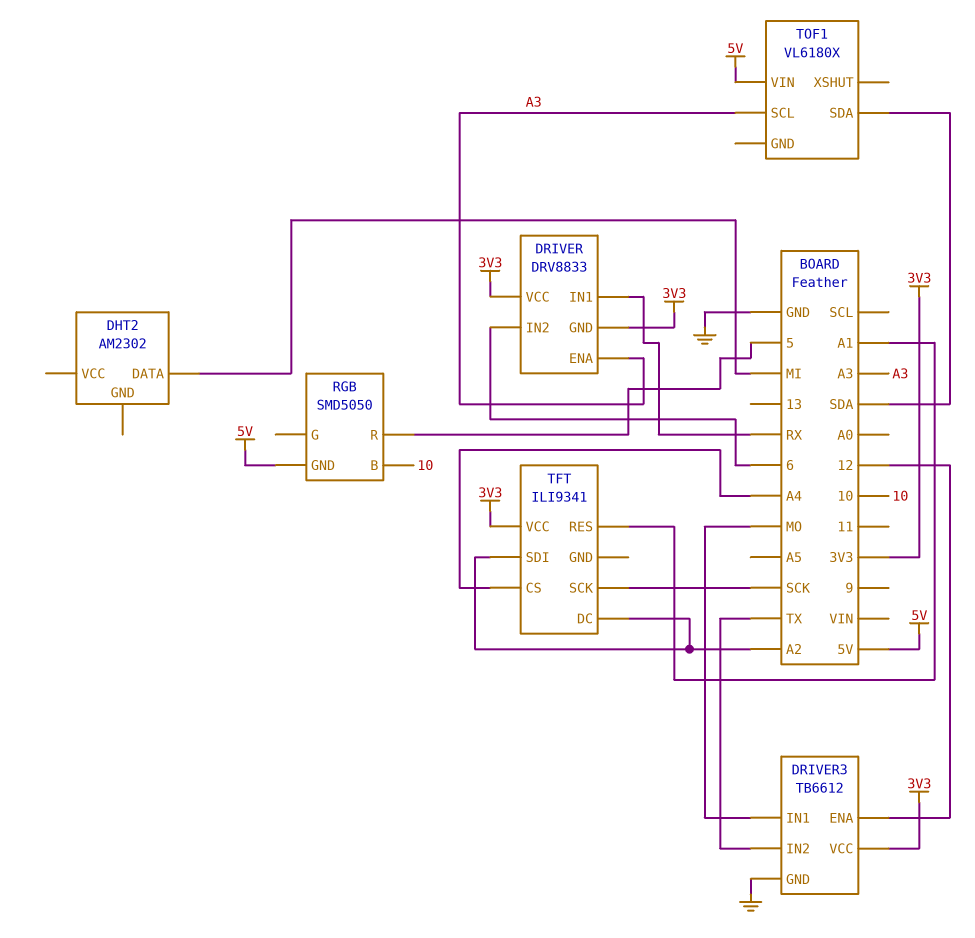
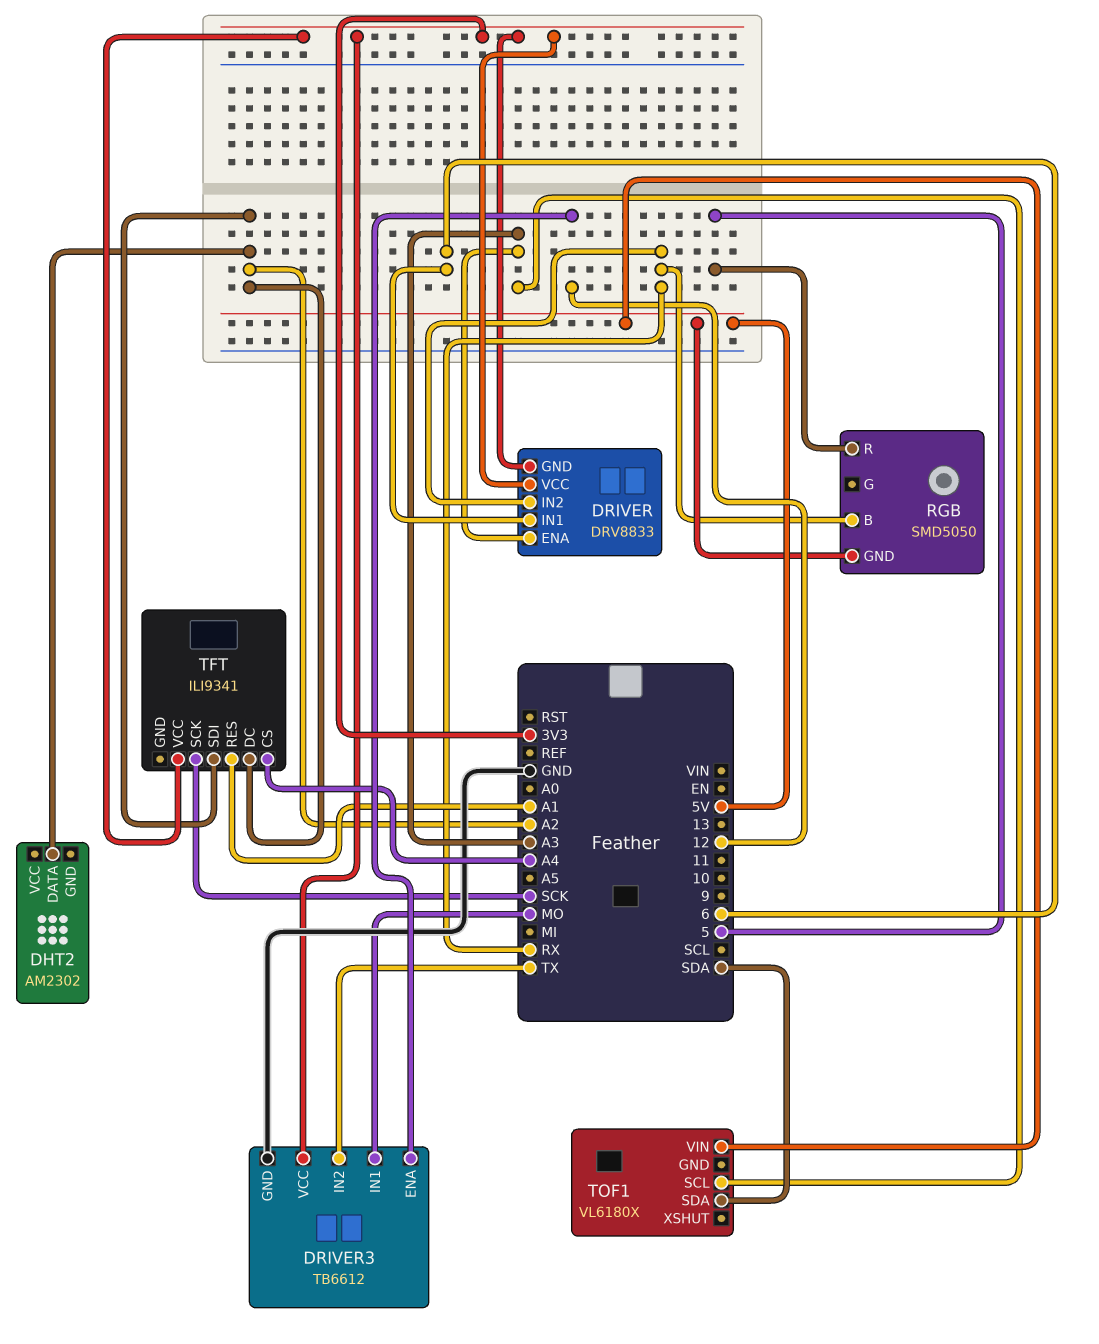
DHT2 pin DATA: MI -> A2
DRIVER pin IN1: RX -> 6
DRIVER pin IN2: 6 -> RX
RGB pin B: 10 -> RX

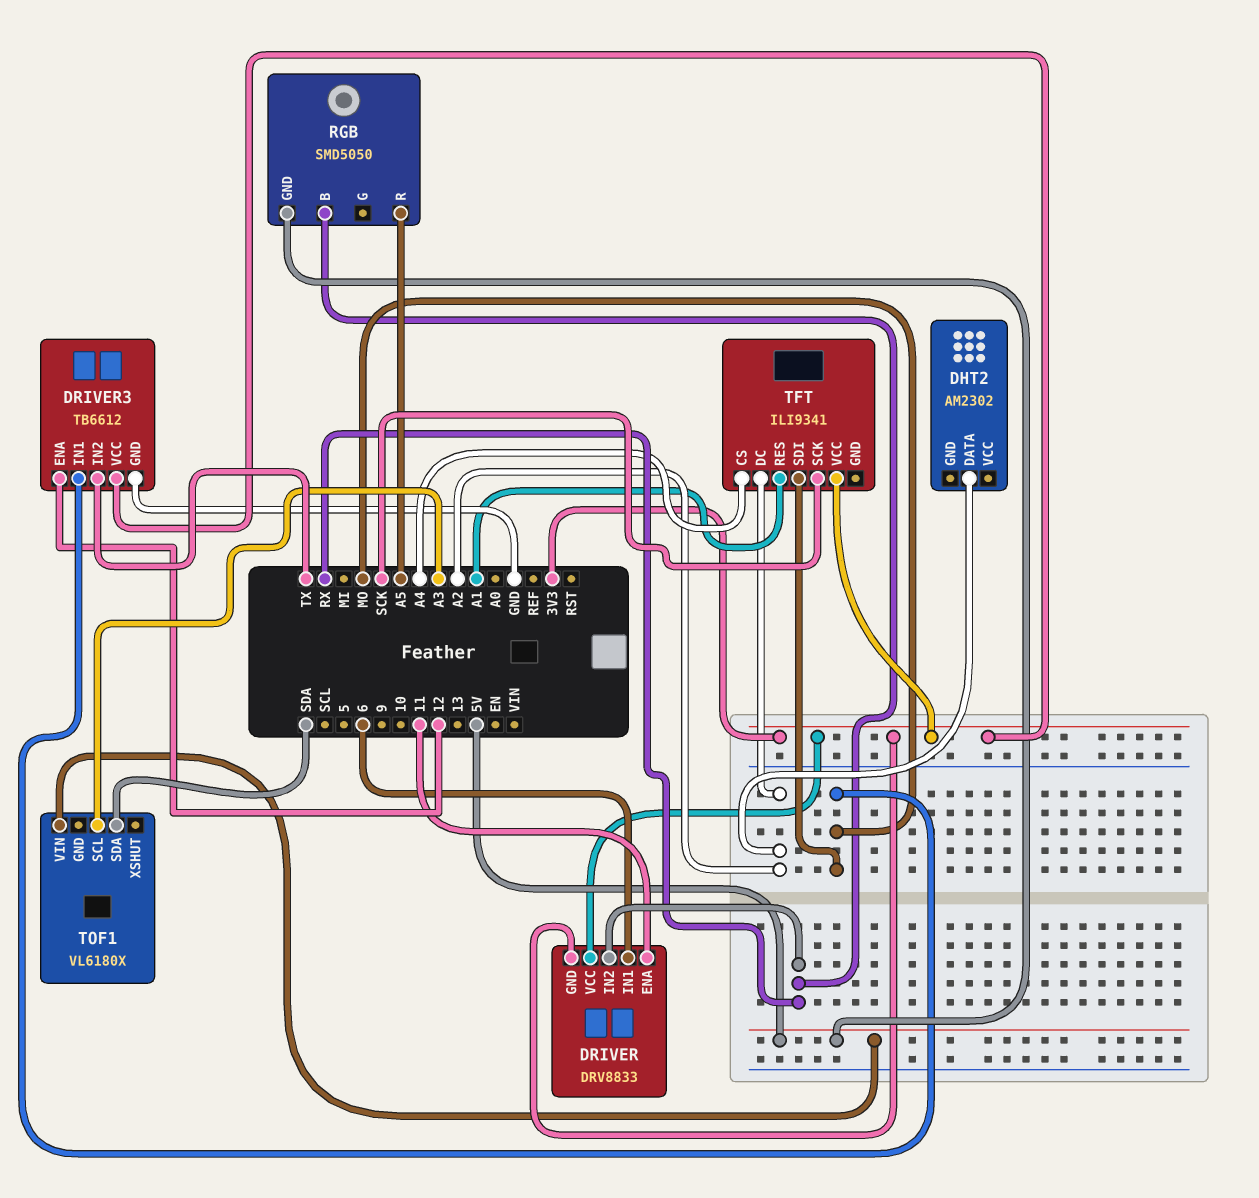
DRIVER pin ENA: A3 -> 11
RGB pin R: 5 -> A5
TFT pin SDI: A2 -> MO

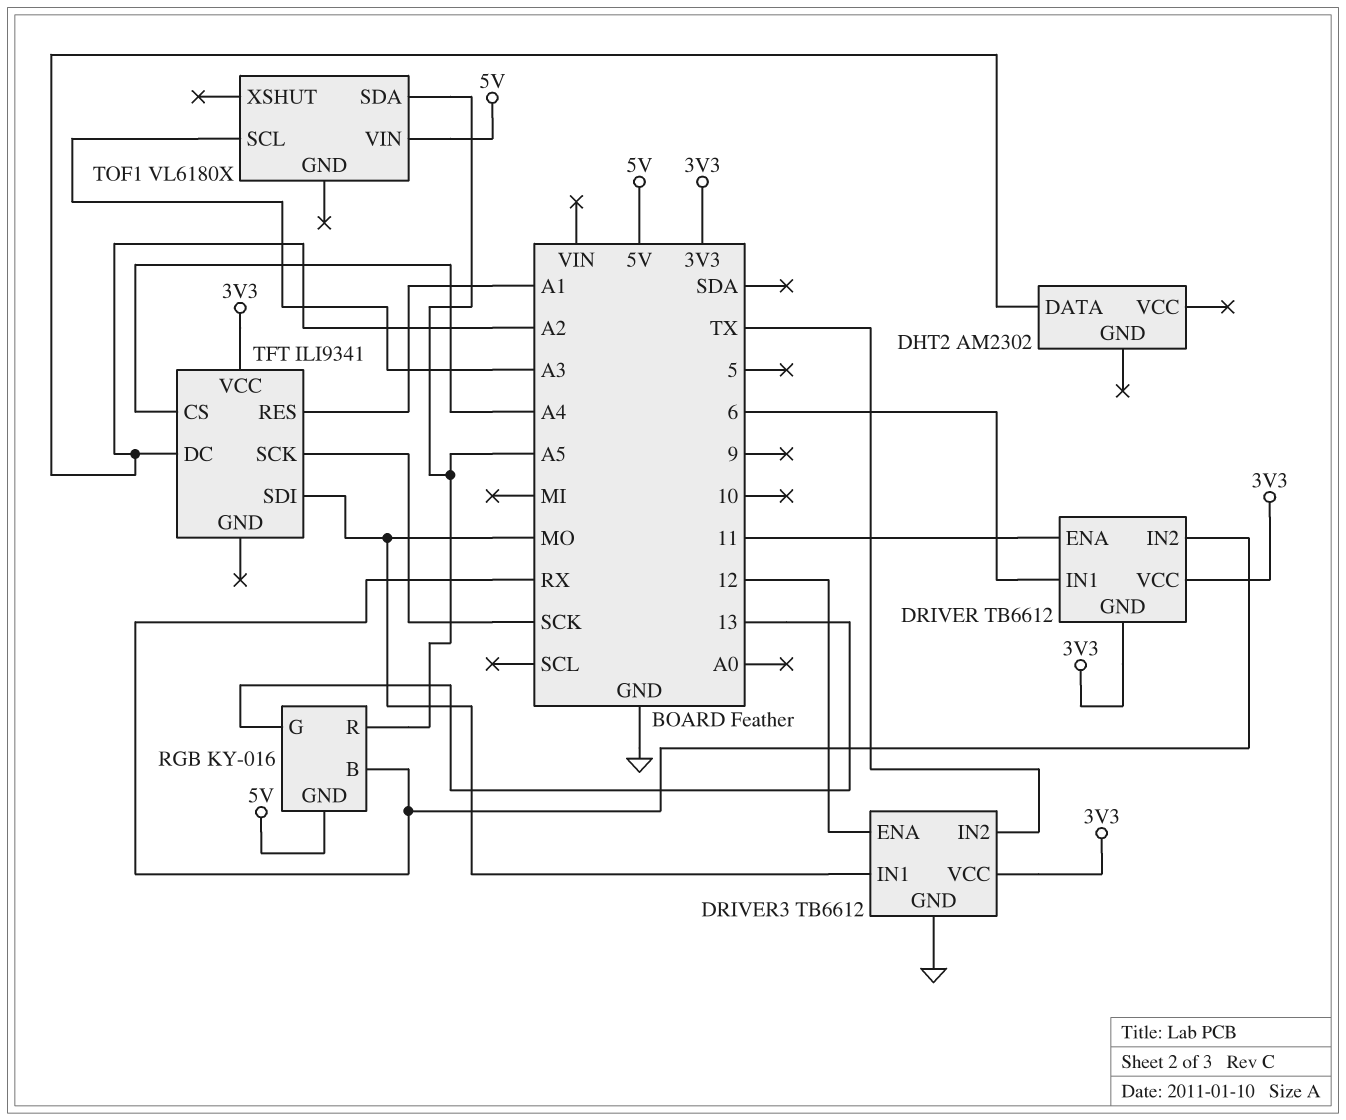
DRIVER: DRV8833 -> TB6612
RGB: SMD5050 -> KY-016
RGB pin G: none -> 13
TOF1 pin SDA: SDA -> A5

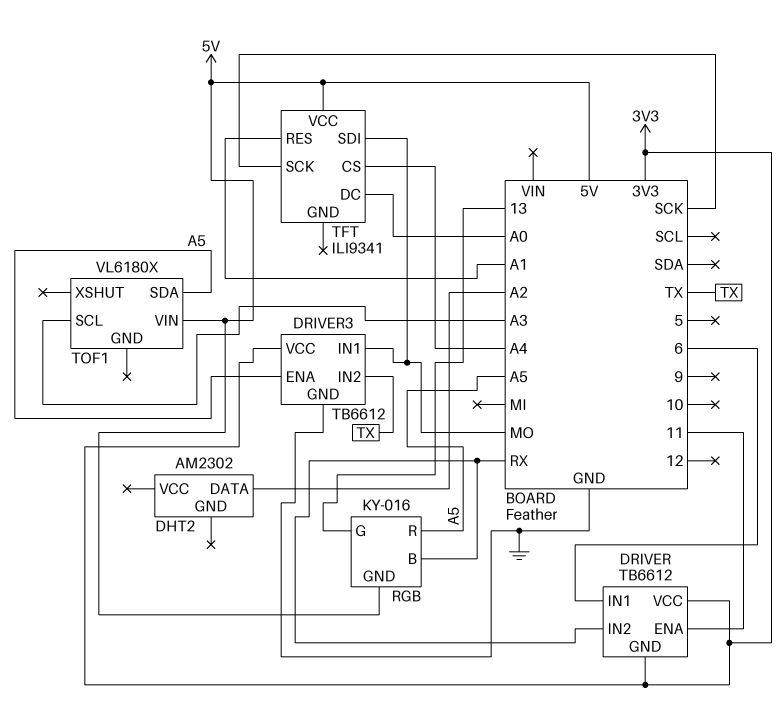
DRIVER3 pin ENA: 12 -> A5
TFT pin DC: A2 -> A0
TFT pin VCC: 3V3 -> 5V

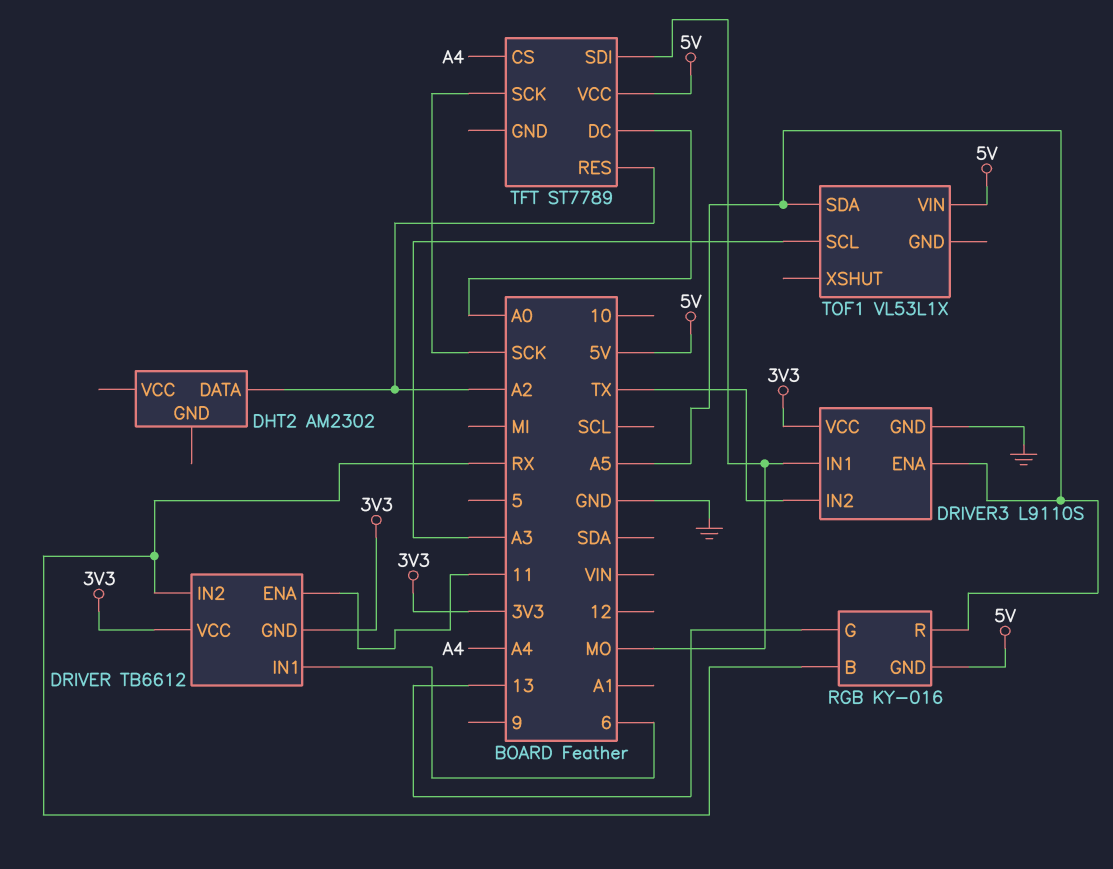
DRIVER3: TB6612 -> L9110S
TFT: ILI9341 -> ST7789
TFT pin RES: A1 -> A2
TOF1: VL6180X -> VL53L1X

